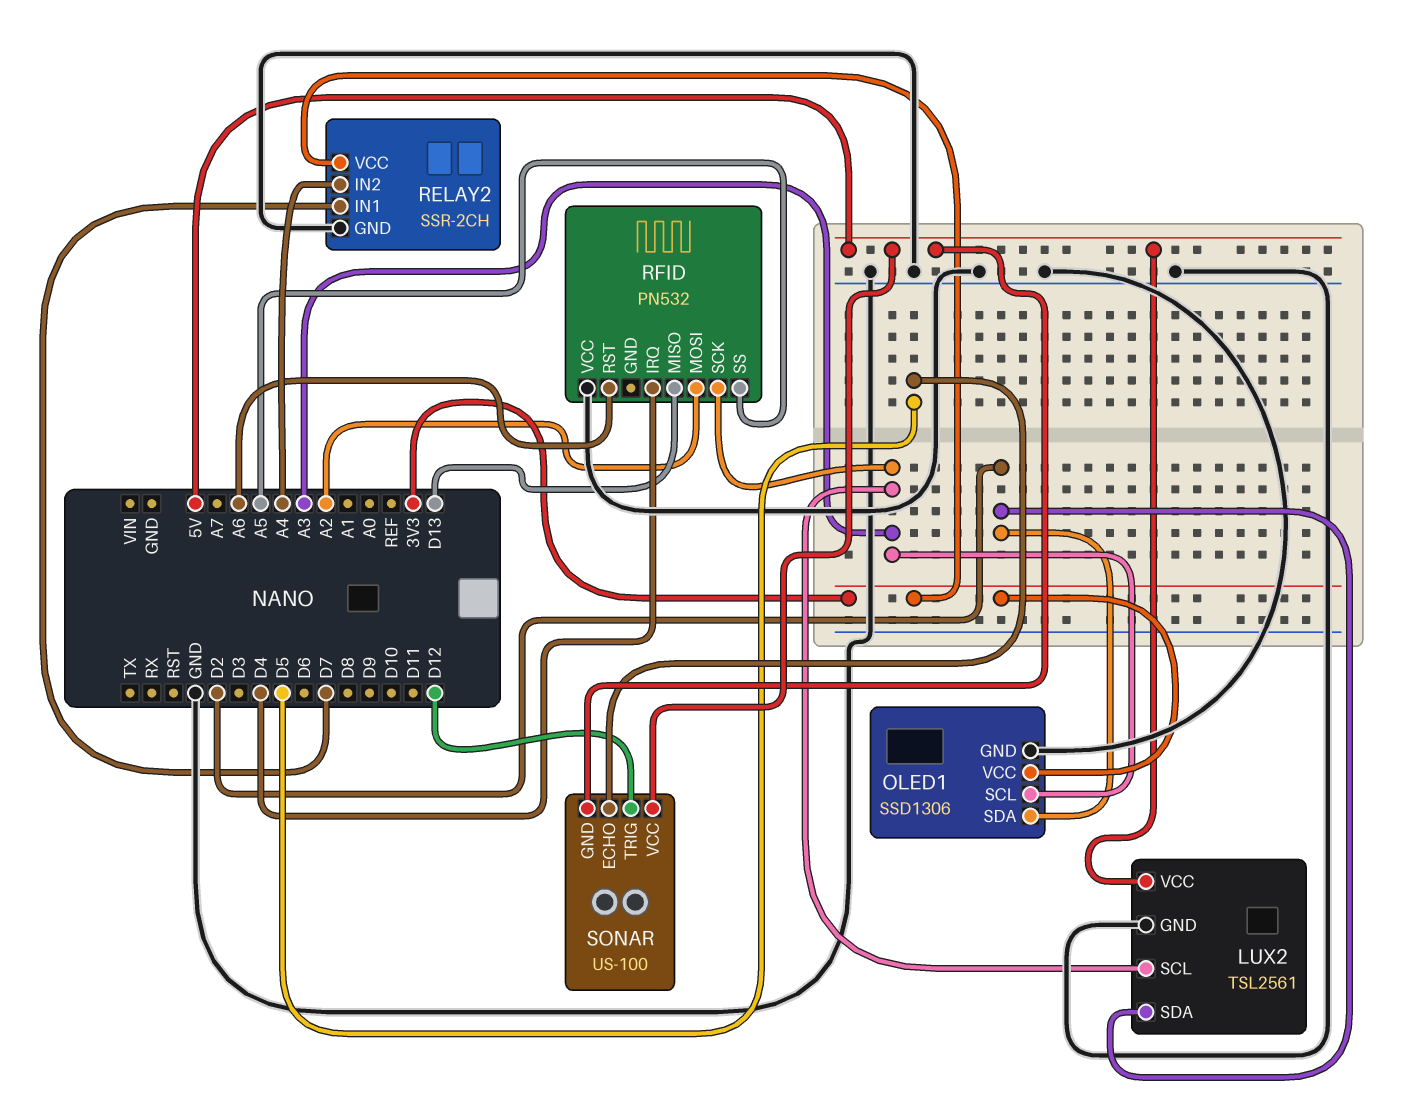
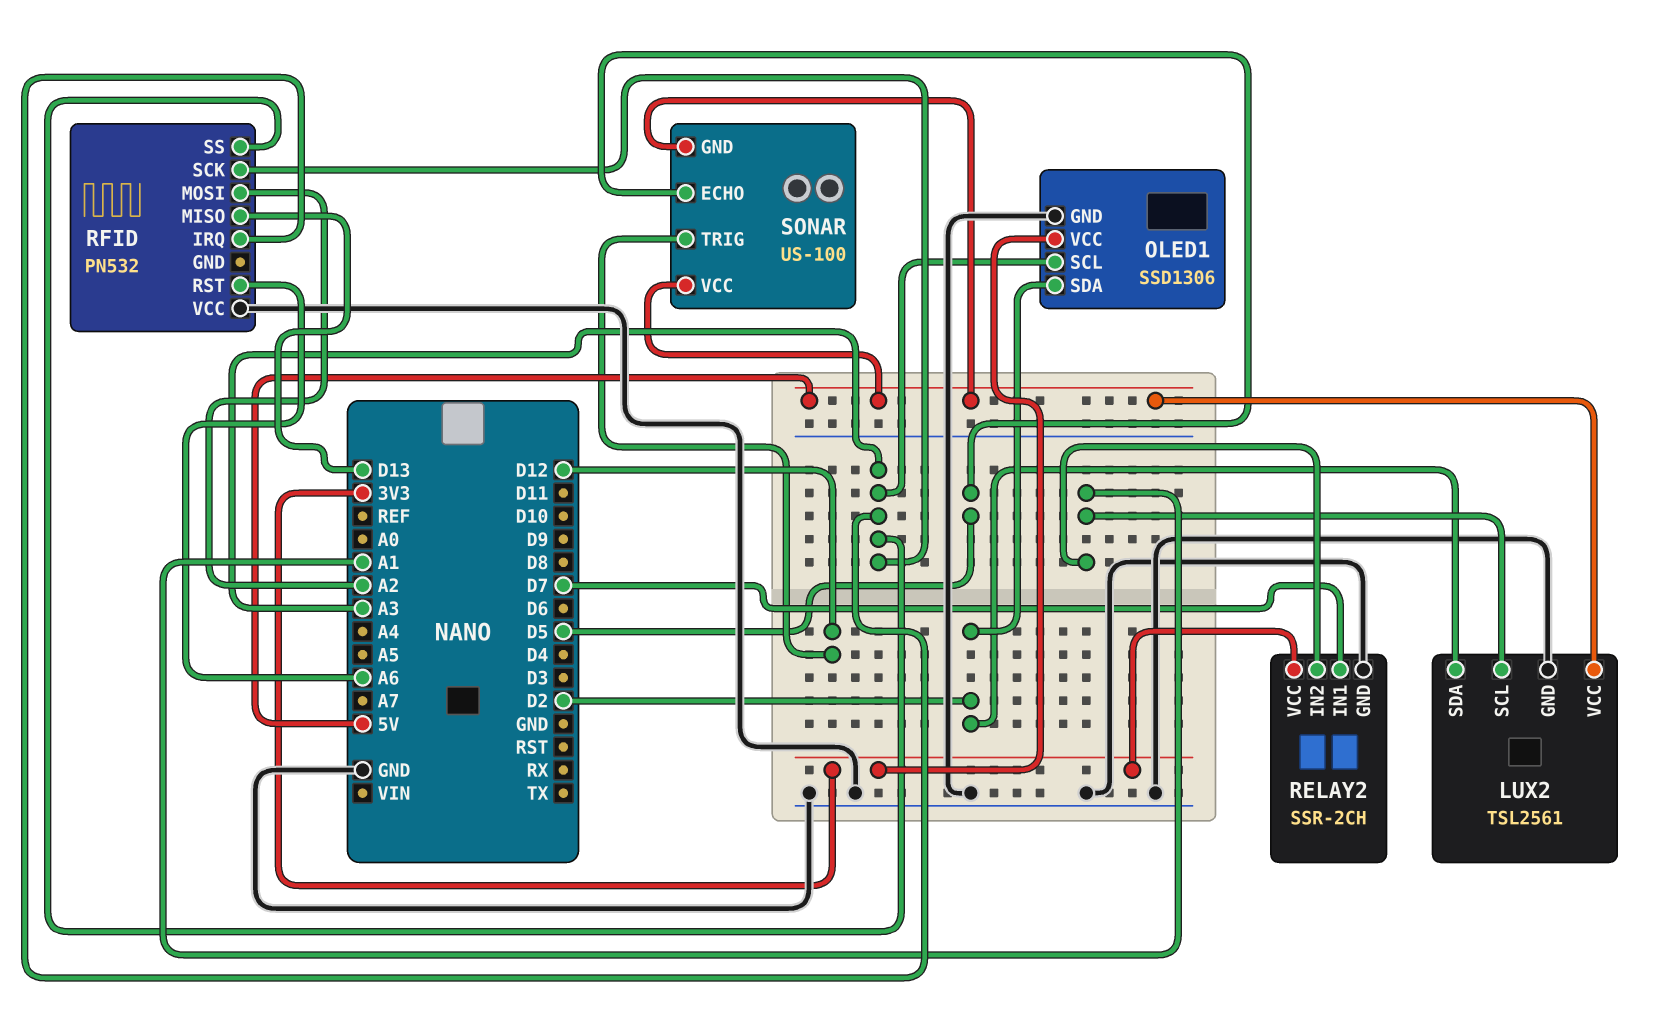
LUX2 pin SCL: A3 -> A1
RELAY2 pin IN2: A4 -> A1
RFID pin IRQ: D4 -> A3
RFID pin SS: A5 -> A3

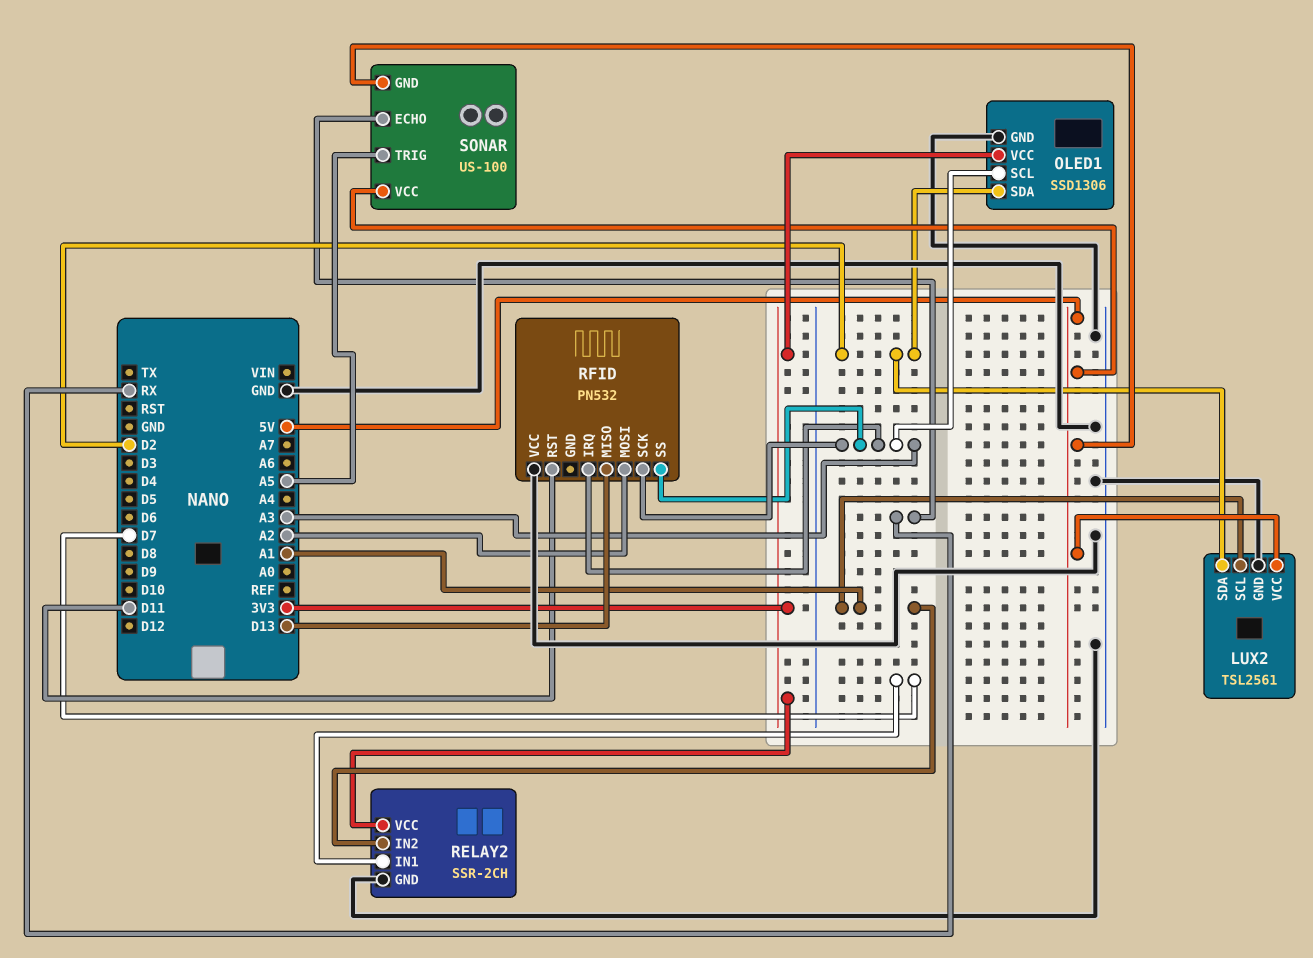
RFID pin RST: A6 -> D11
SONAR pin ECHO: D5 -> RX
SONAR pin TRIG: D12 -> A5

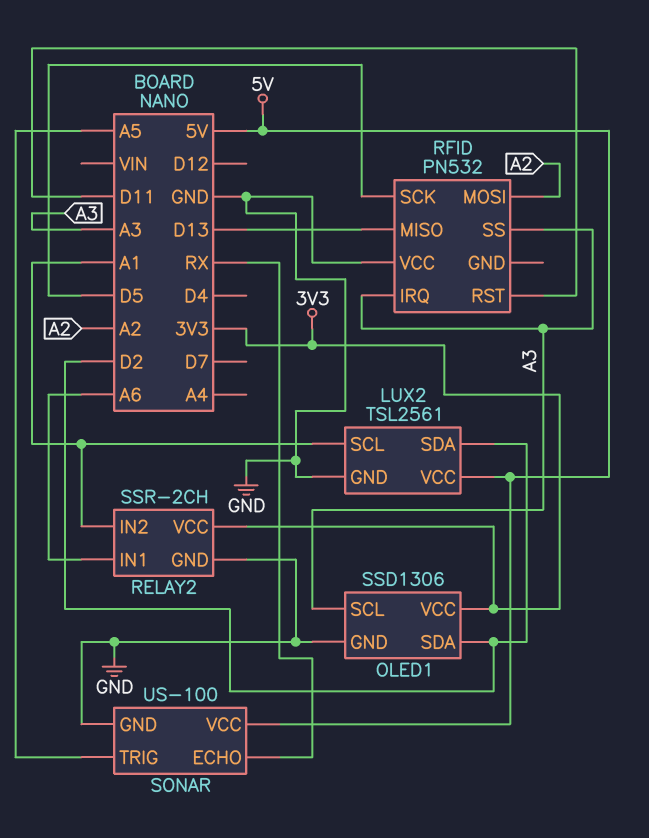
RELAY2 pin IN1: D7 -> A6
RFID pin SCK: A3 -> D5
SONAR pin GND: 5V -> GND

